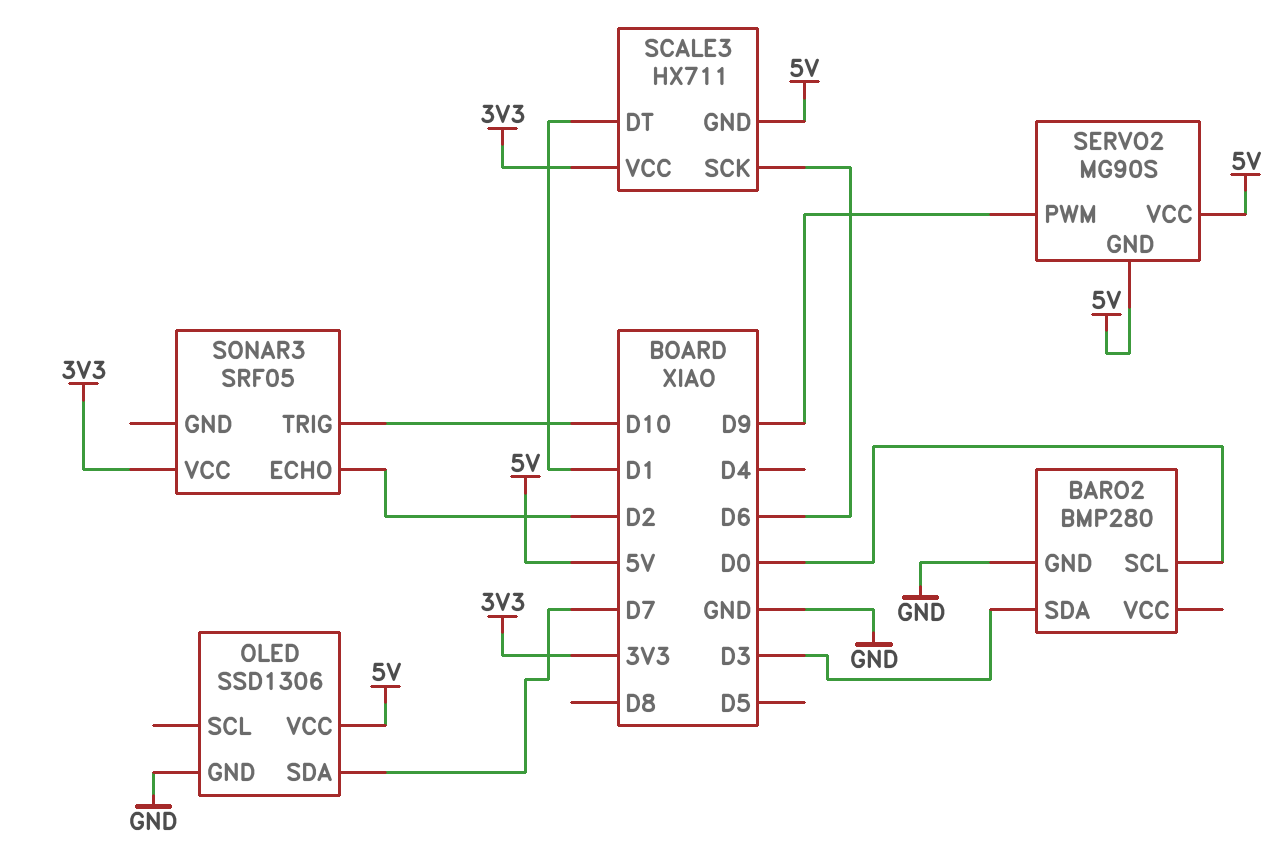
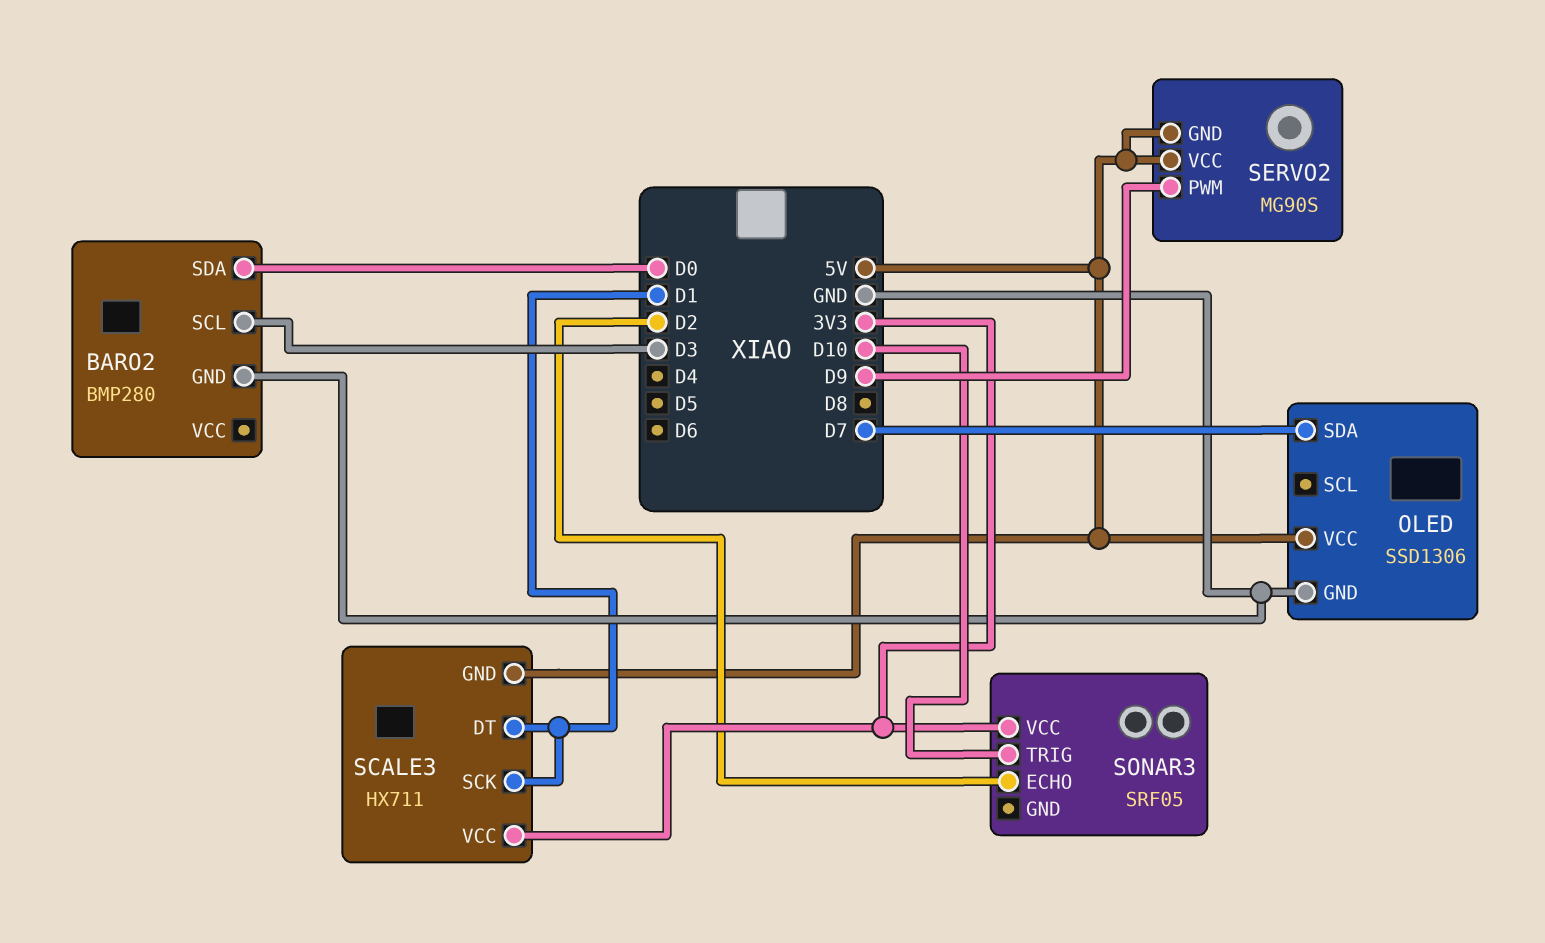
BARO2 pin SCL: D0 -> D3
BARO2 pin SDA: D3 -> D0
SCALE3 pin SCK: D6 -> D1

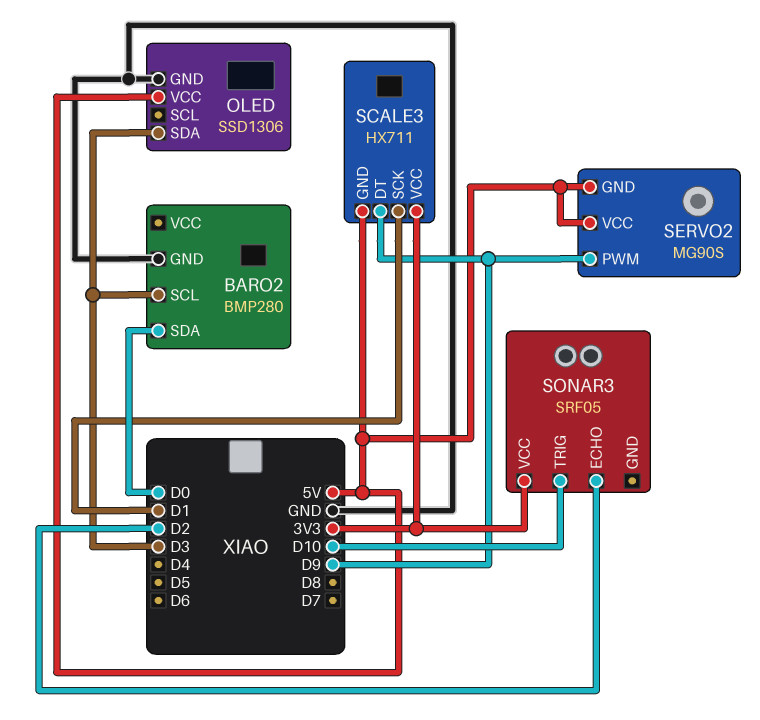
OLED pin SDA: D7 -> D3
SCALE3 pin DT: D1 -> D9

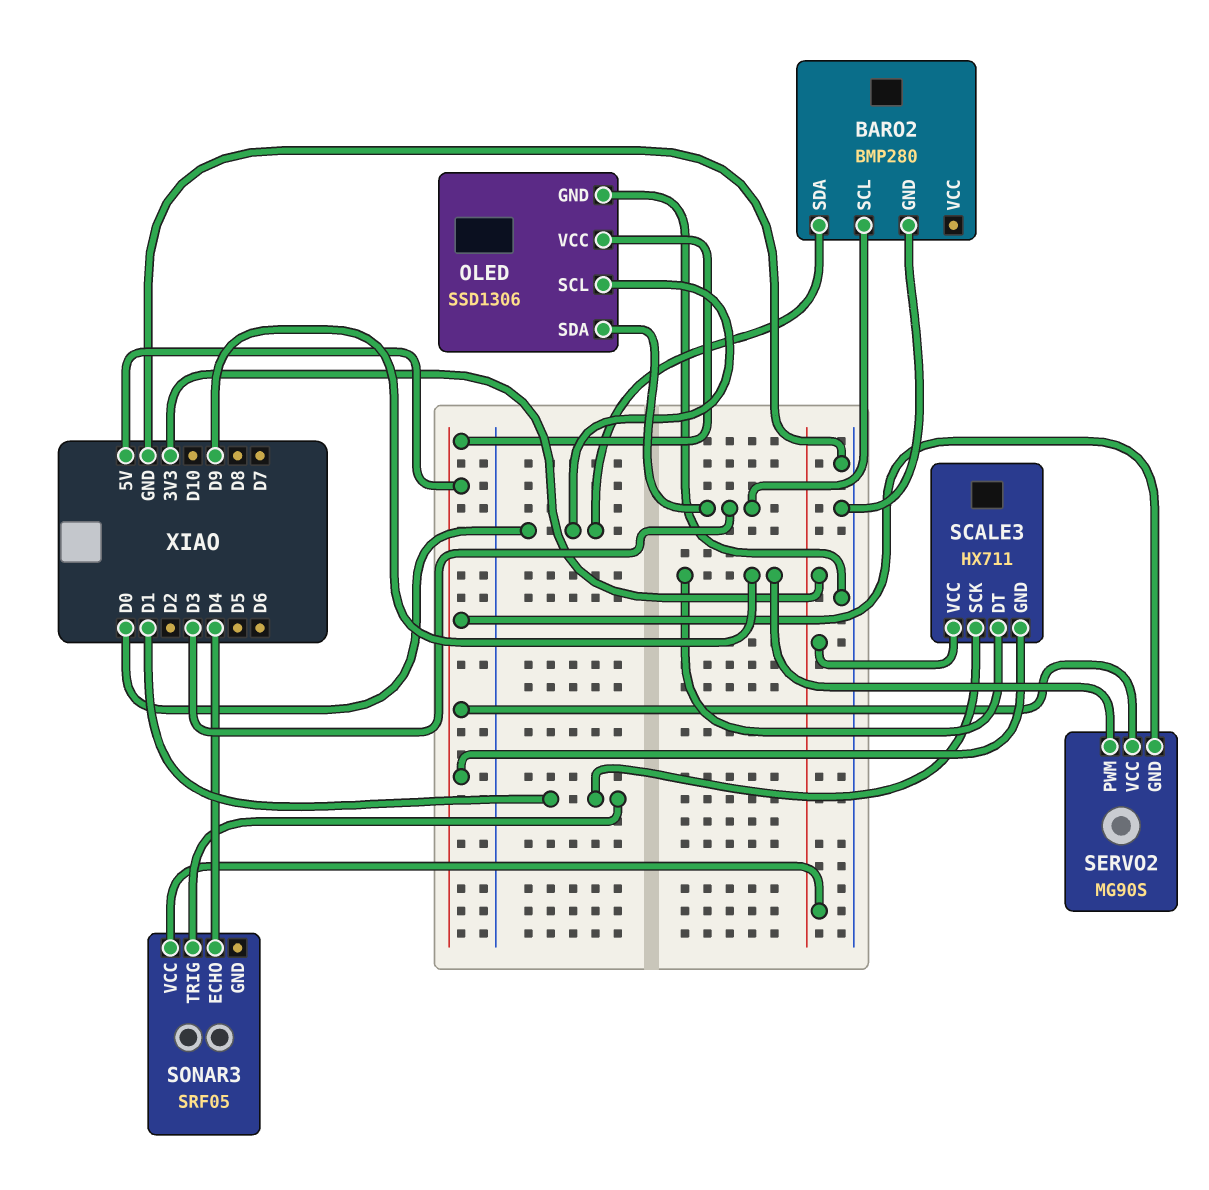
OLED pin SCL: none -> D0
SONAR3 pin ECHO: D2 -> D4
SONAR3 pin TRIG: D10 -> D1

